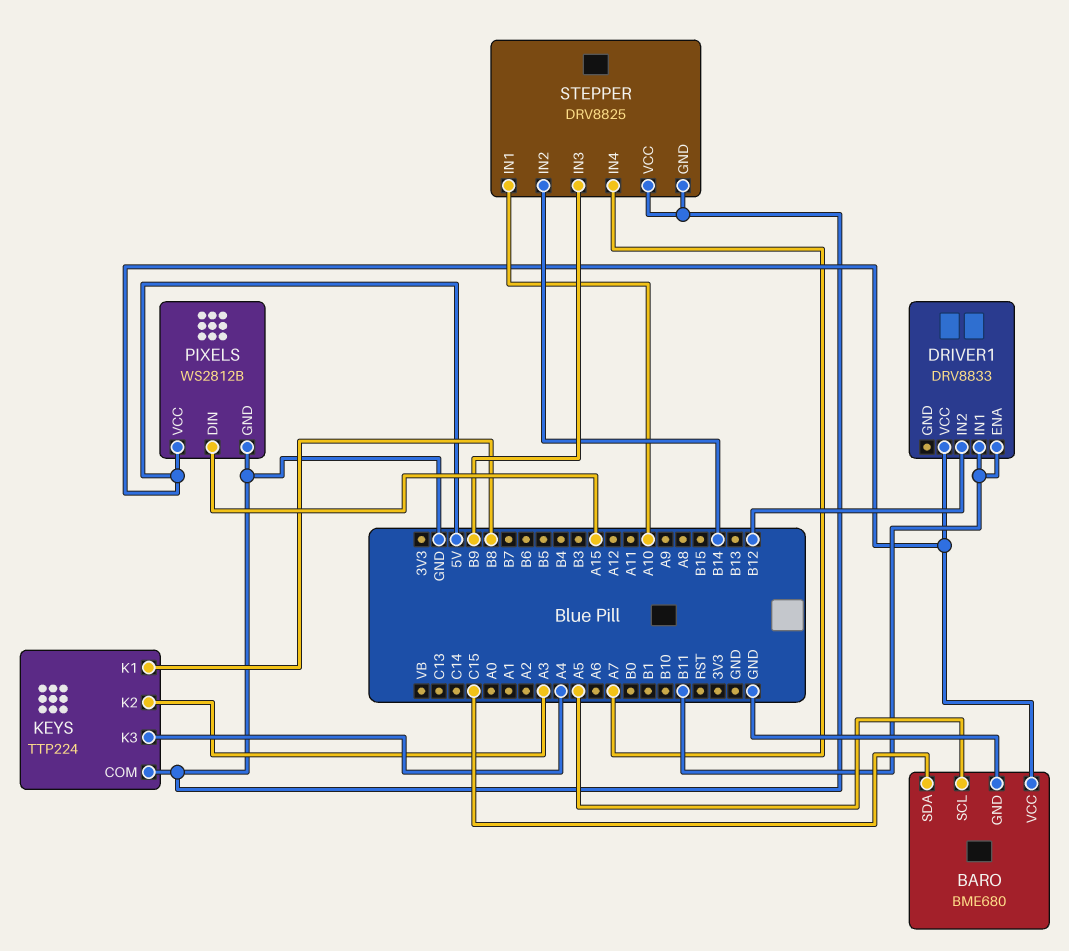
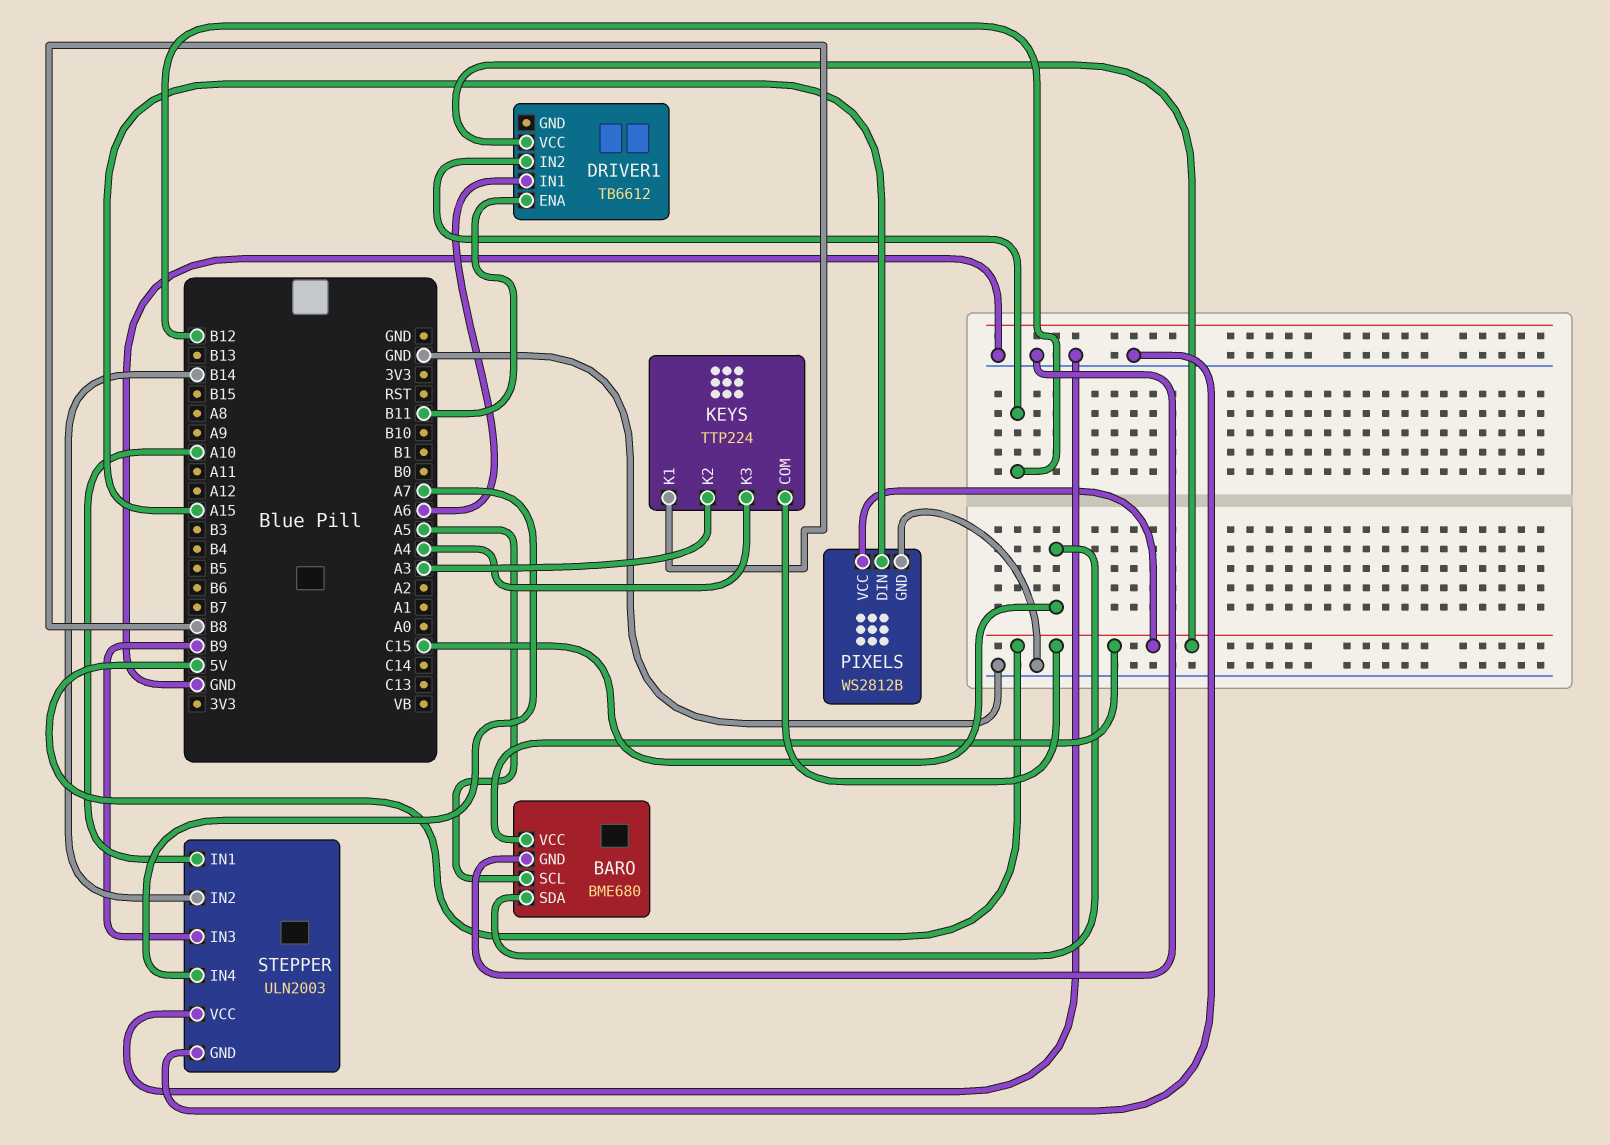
DRIVER1: DRV8833 -> TB6612
DRIVER1 pin IN1: B11 -> A6
KEYS pin COM: GND -> 5V
STEPPER: DRV8825 -> ULN2003

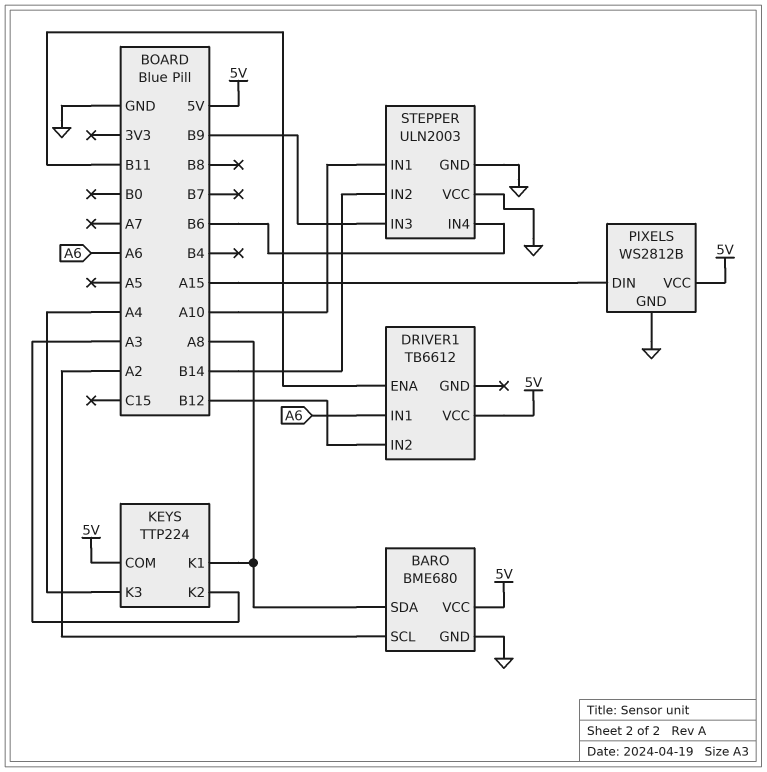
BARO pin SCL: A5 -> A2
BARO pin SDA: C15 -> A8
KEYS pin K1: B8 -> A8
STEPPER pin IN4: A7 -> B6

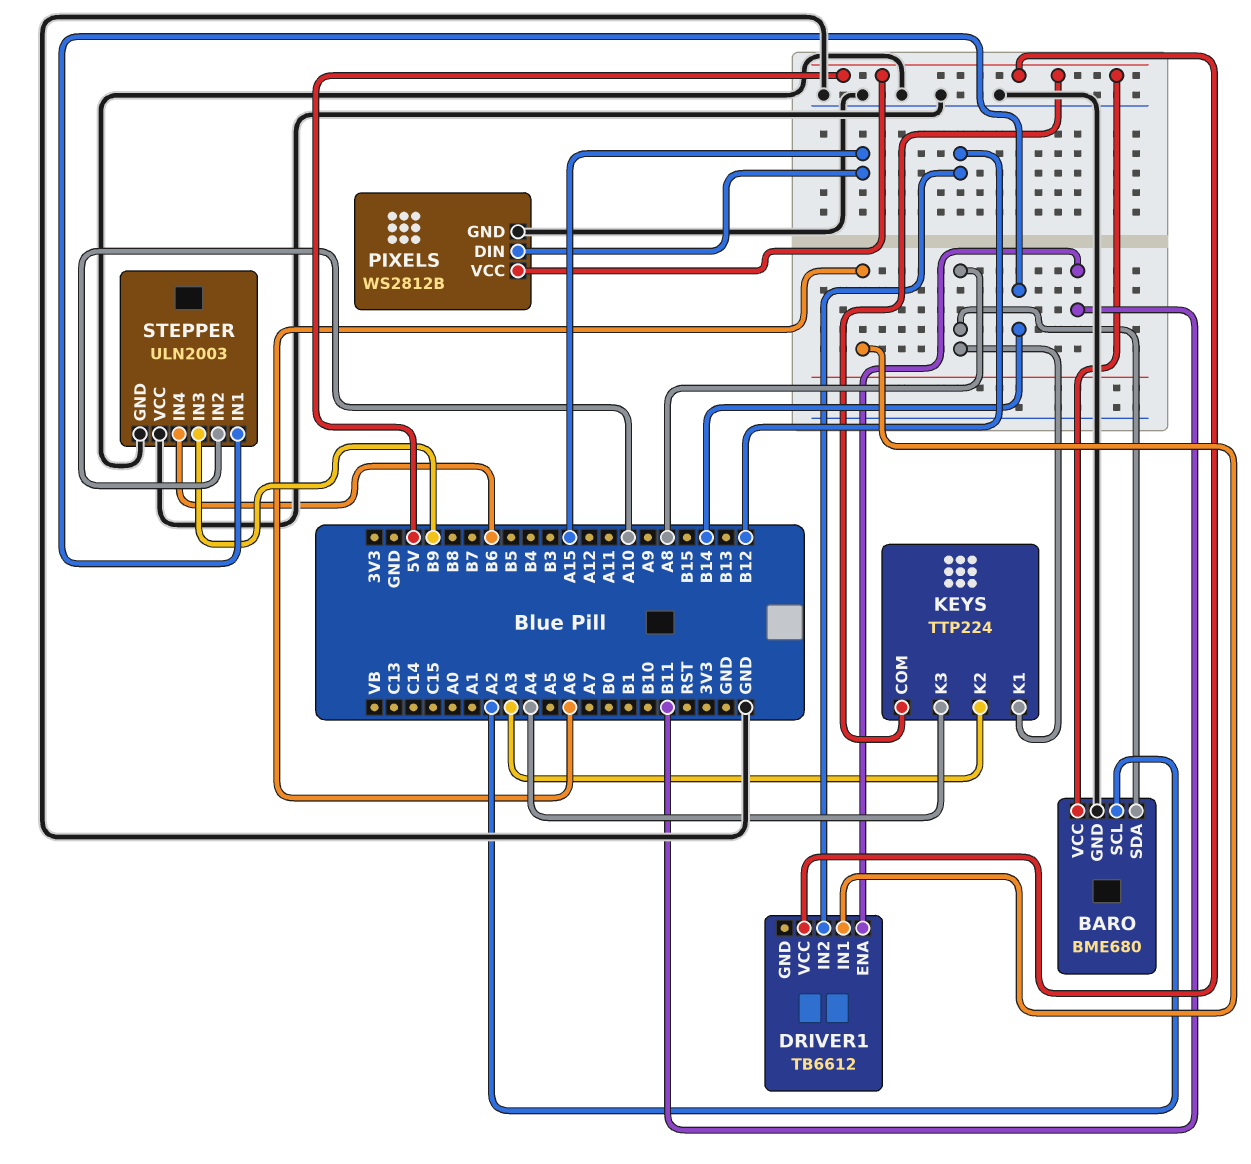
STEPPER pin IN1: A10 -> B14
STEPPER pin IN2: B14 -> A10

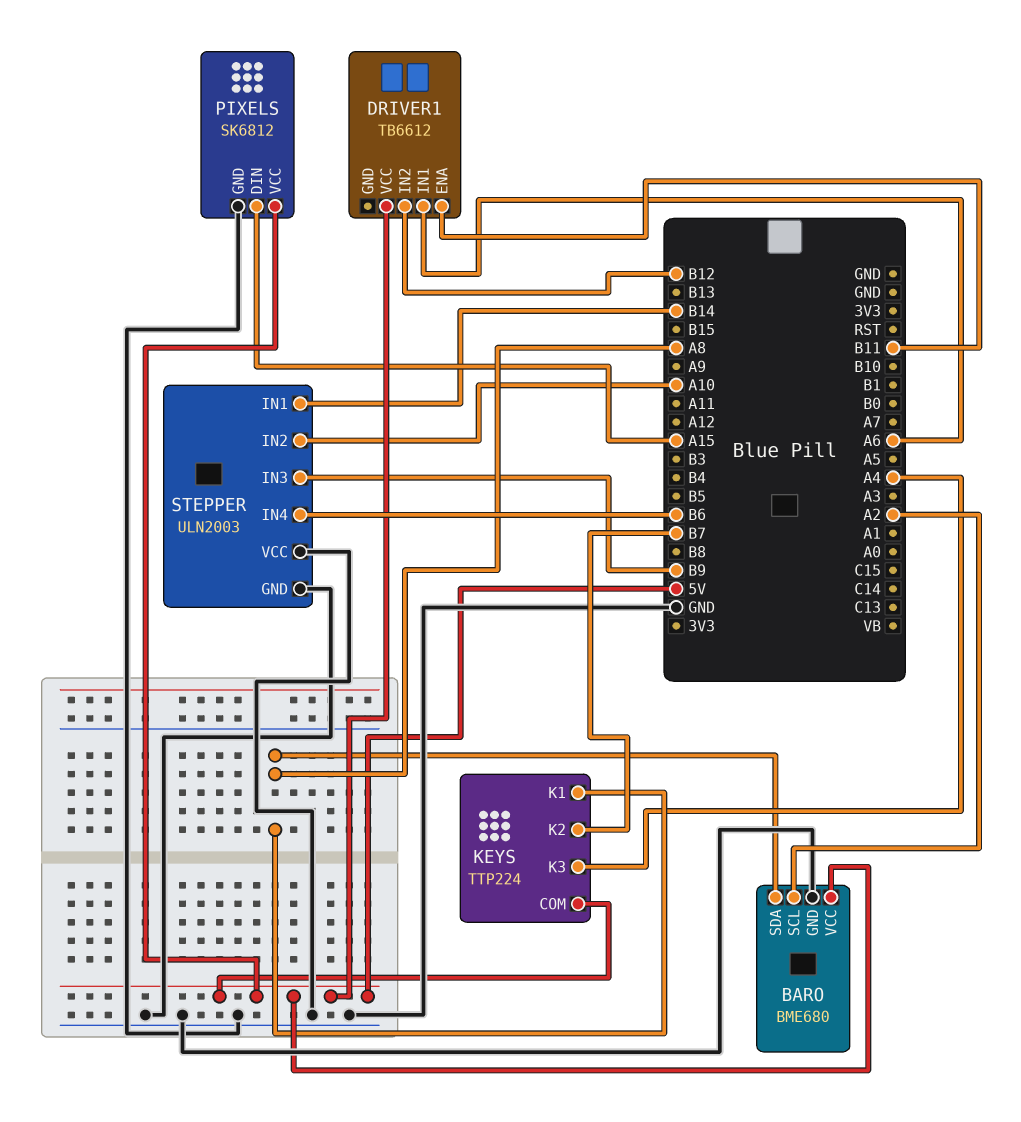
KEYS pin K2: A3 -> B7
PIXELS: WS2812B -> SK6812

